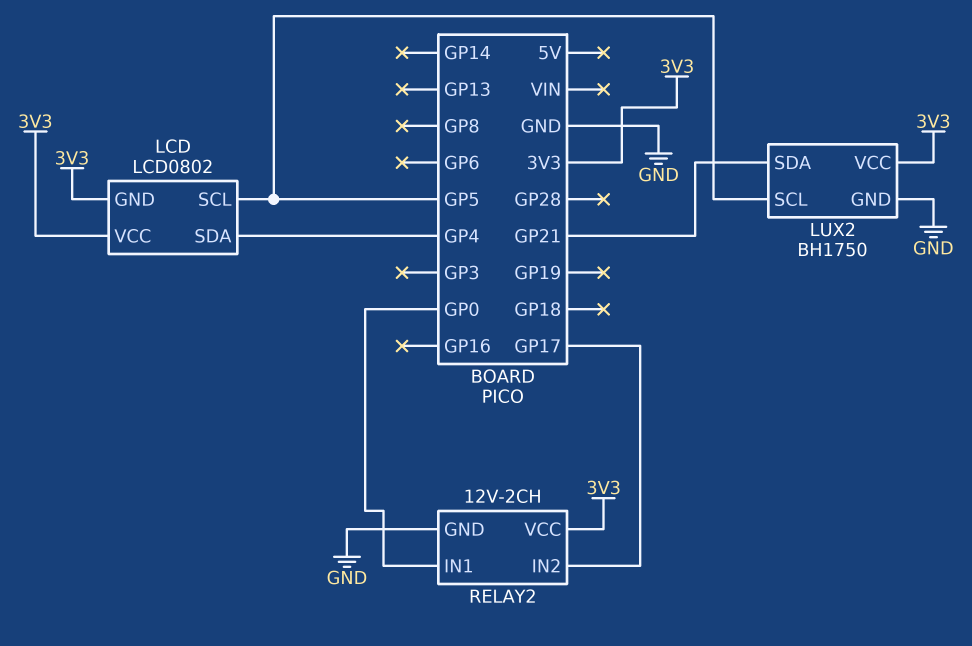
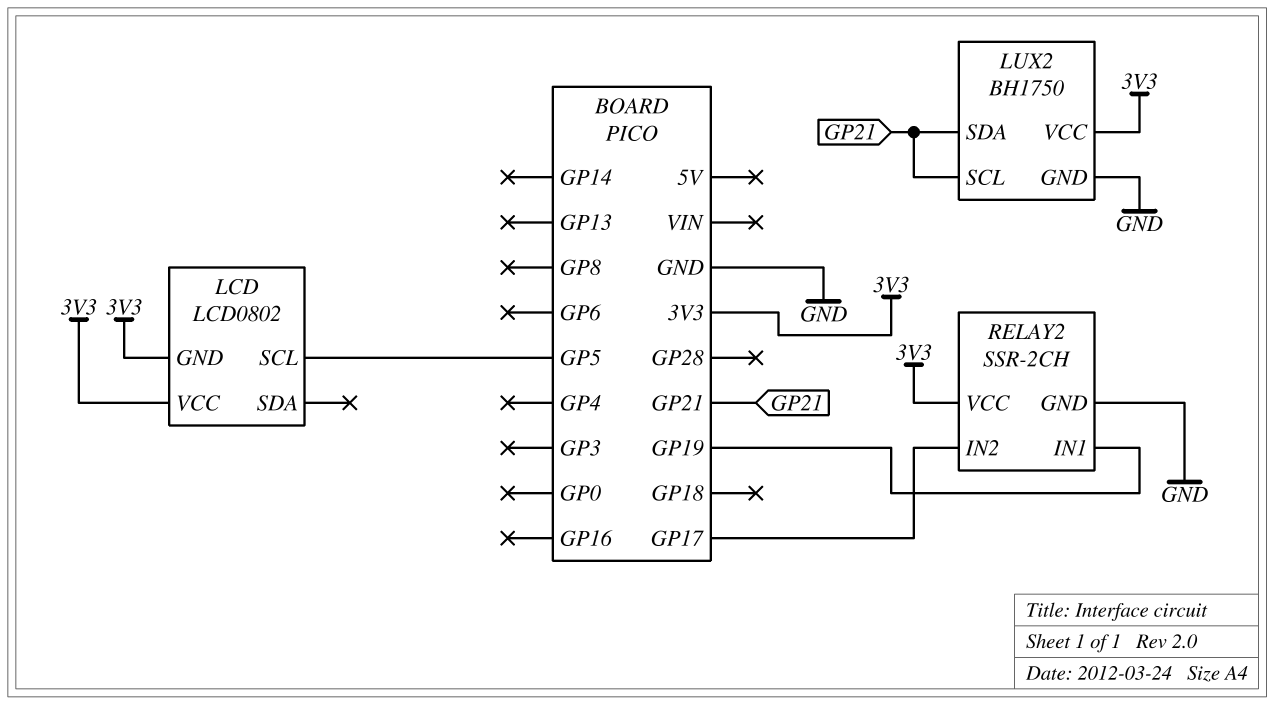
LCD pin SDA: GP4 -> none
LUX2 pin SCL: GP5 -> GP21
RELAY2: 12V-2CH -> SSR-2CH
RELAY2 pin IN1: GP0 -> GP19

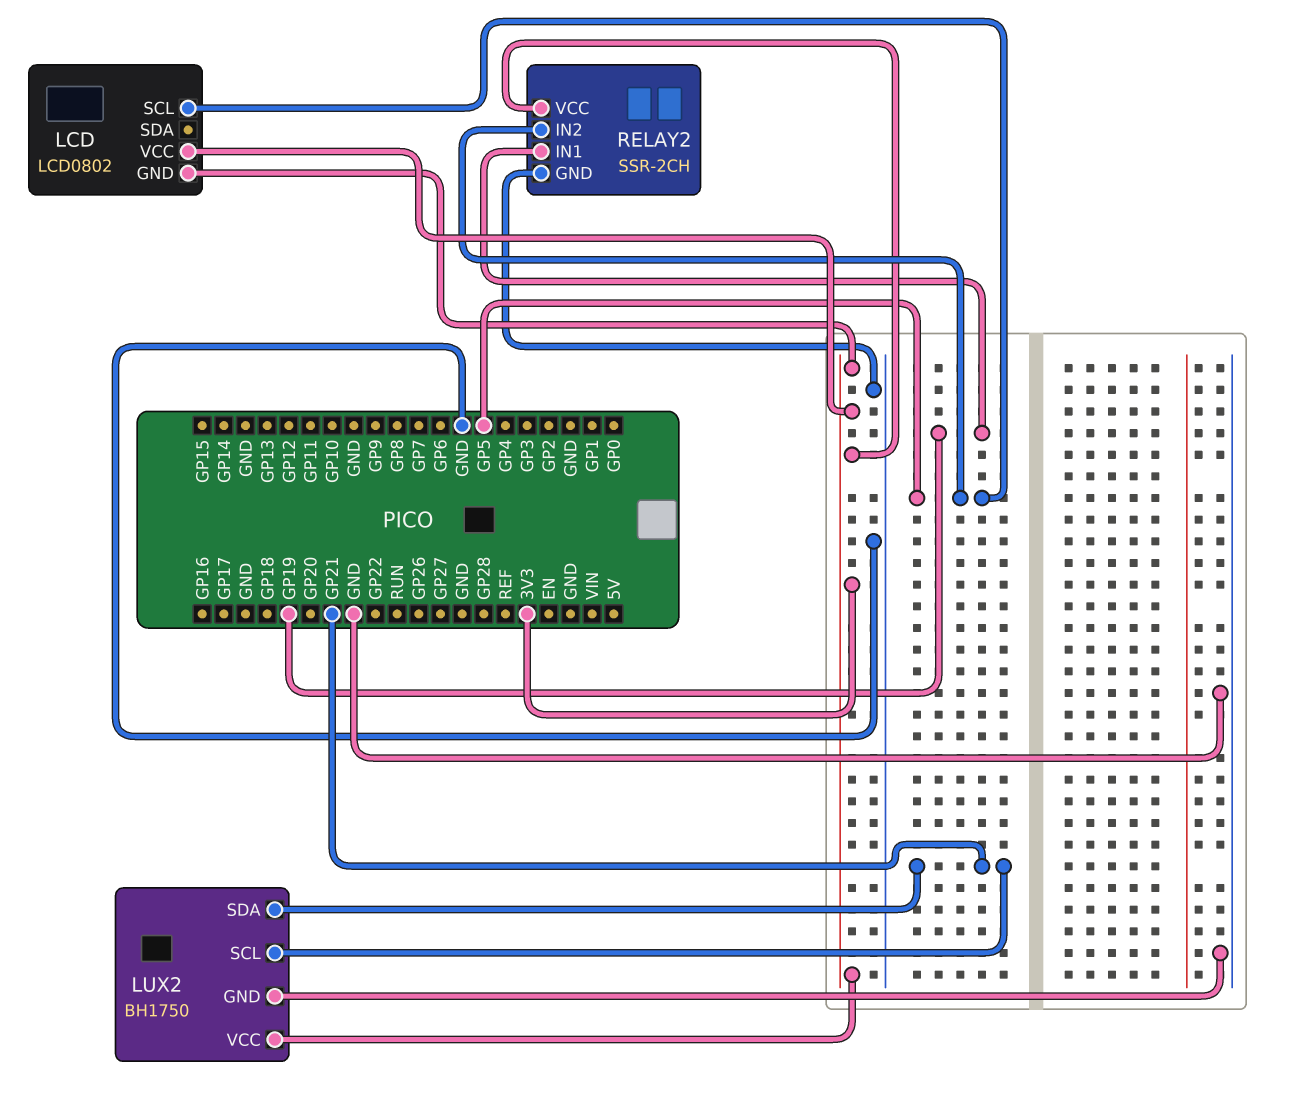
RELAY2 pin IN2: GP17 -> GP5

